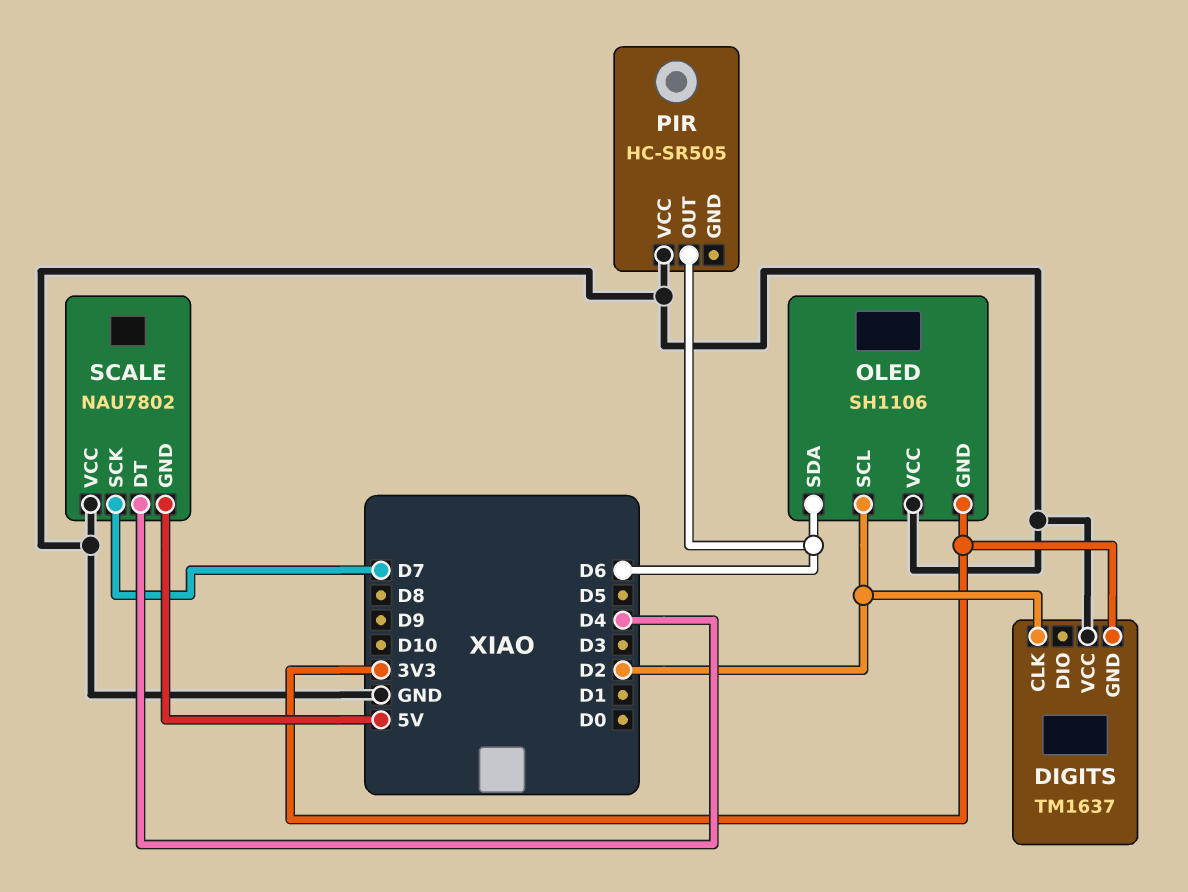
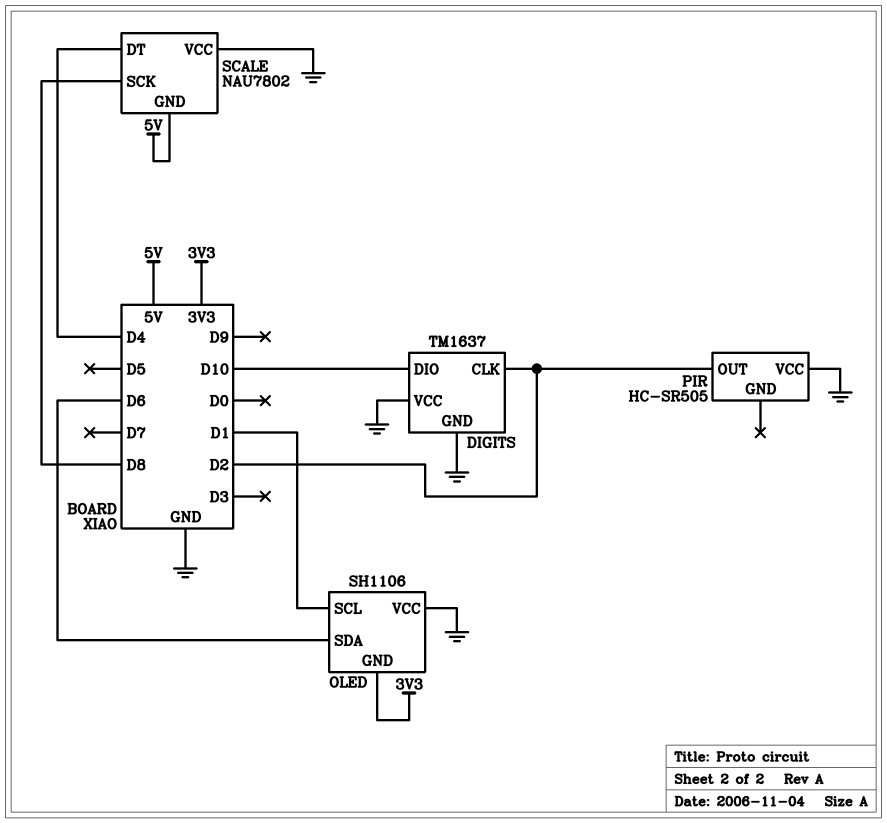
DIGITS pin DIO: none -> D10
DIGITS pin GND: 3V3 -> GND
OLED pin SCL: D2 -> D1
PIR pin OUT: D6 -> D2
SCALE pin SCK: D7 -> D8

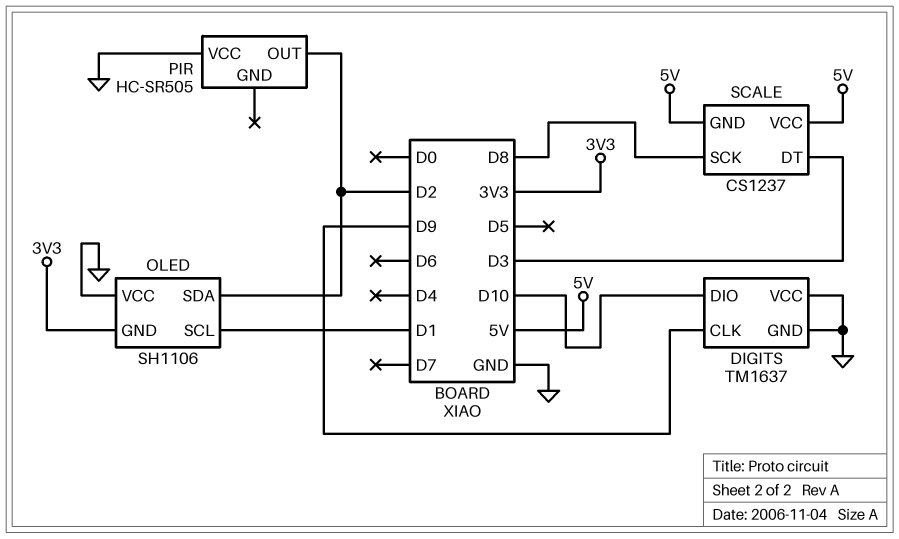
DIGITS pin CLK: D2 -> D9
OLED pin SDA: D6 -> D2
SCALE: NAU7802 -> CS1237
SCALE pin DT: D4 -> D3
SCALE pin VCC: GND -> 5V

